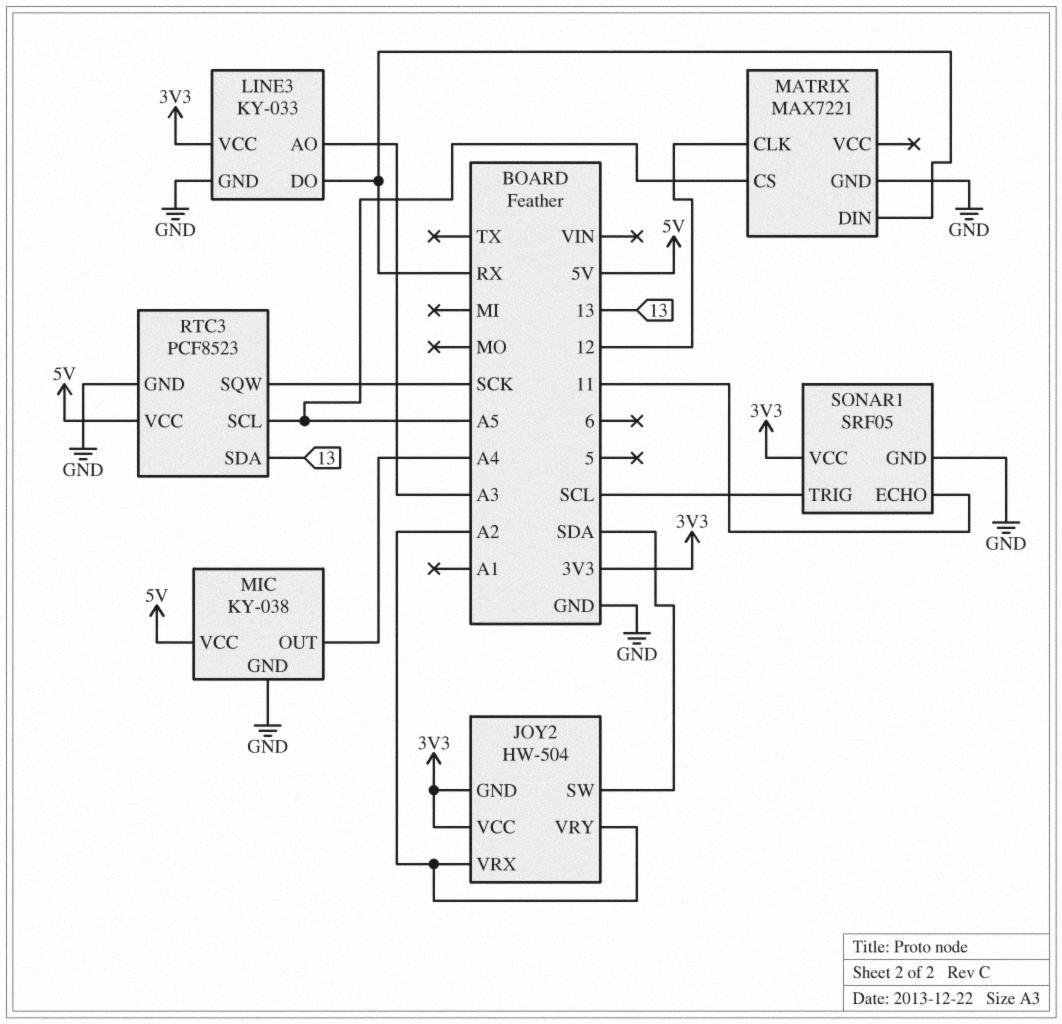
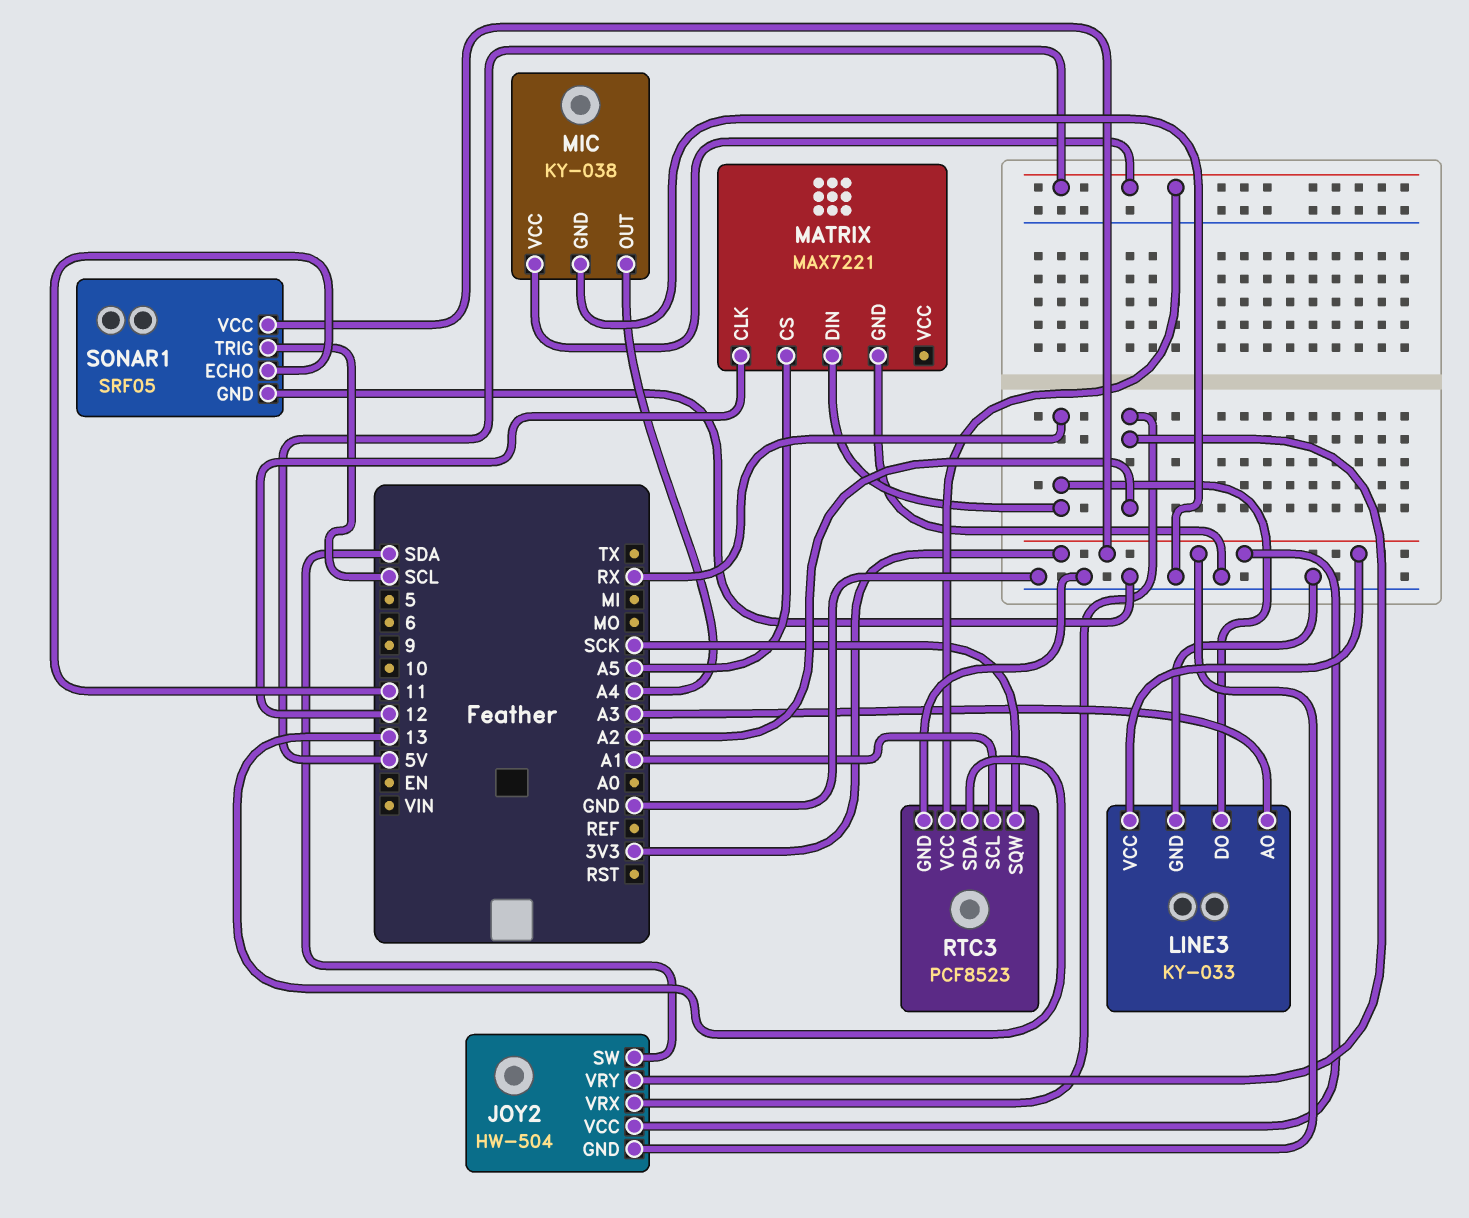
RTC3 pin SCL: A5 -> A1

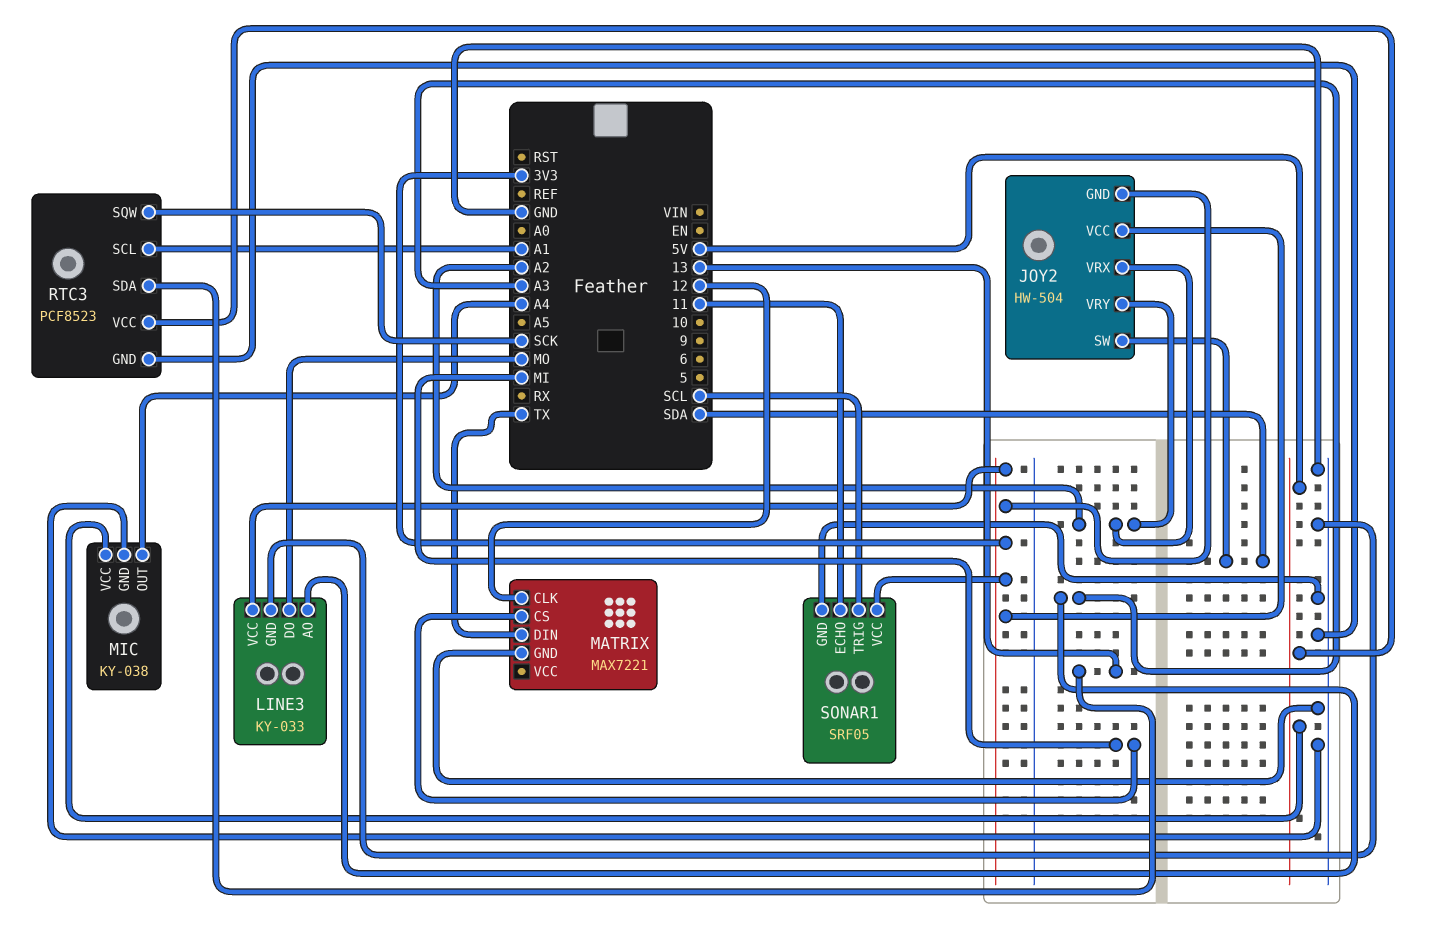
LINE3 pin DO: RX -> MO
MATRIX pin CS: A5 -> MI
MATRIX pin DIN: RX -> TX

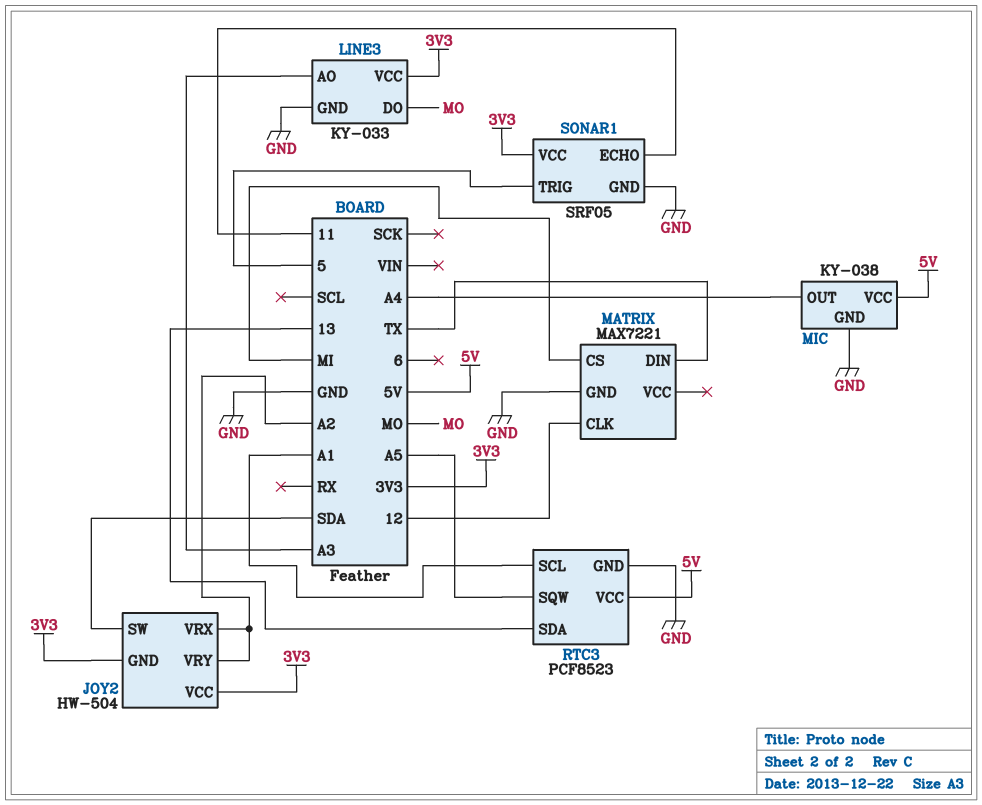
RTC3 pin SQW: SCK -> A5
SONAR1 pin TRIG: SCL -> 5

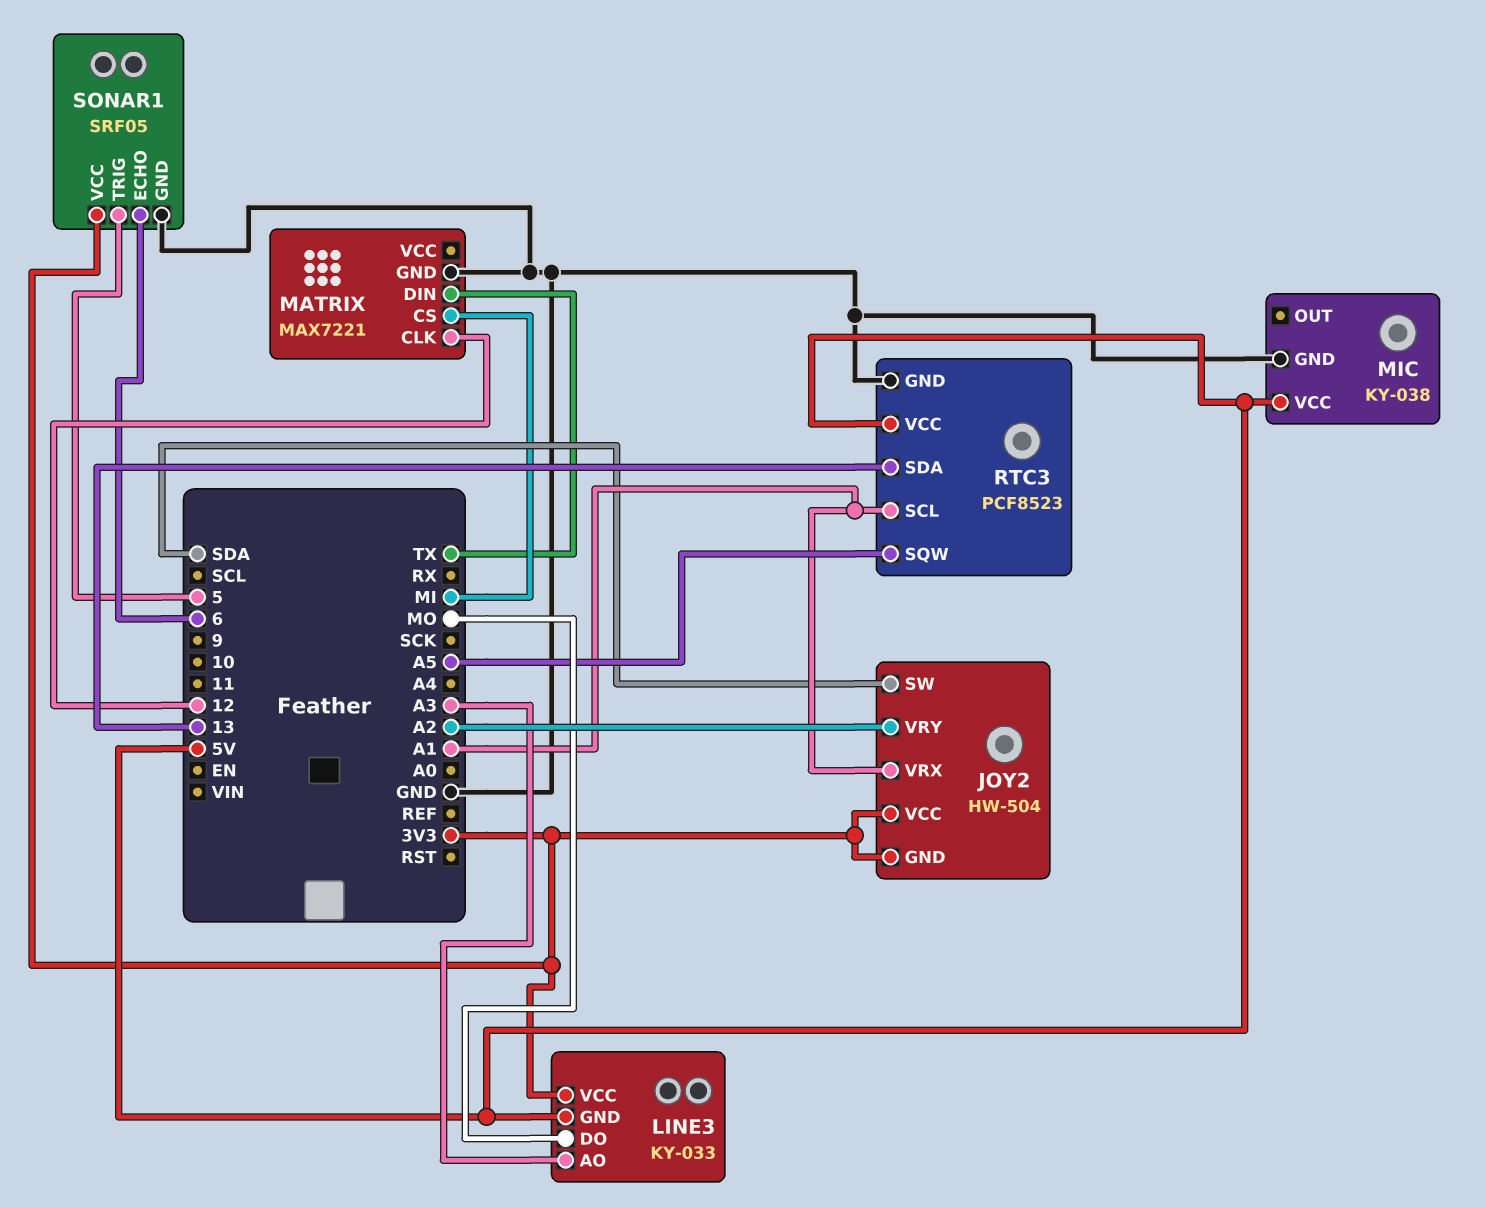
JOY2 pin VRX: A2 -> A1
LINE3 pin GND: GND -> 5V
MIC pin OUT: A4 -> none
SONAR1 pin ECHO: 11 -> 6

